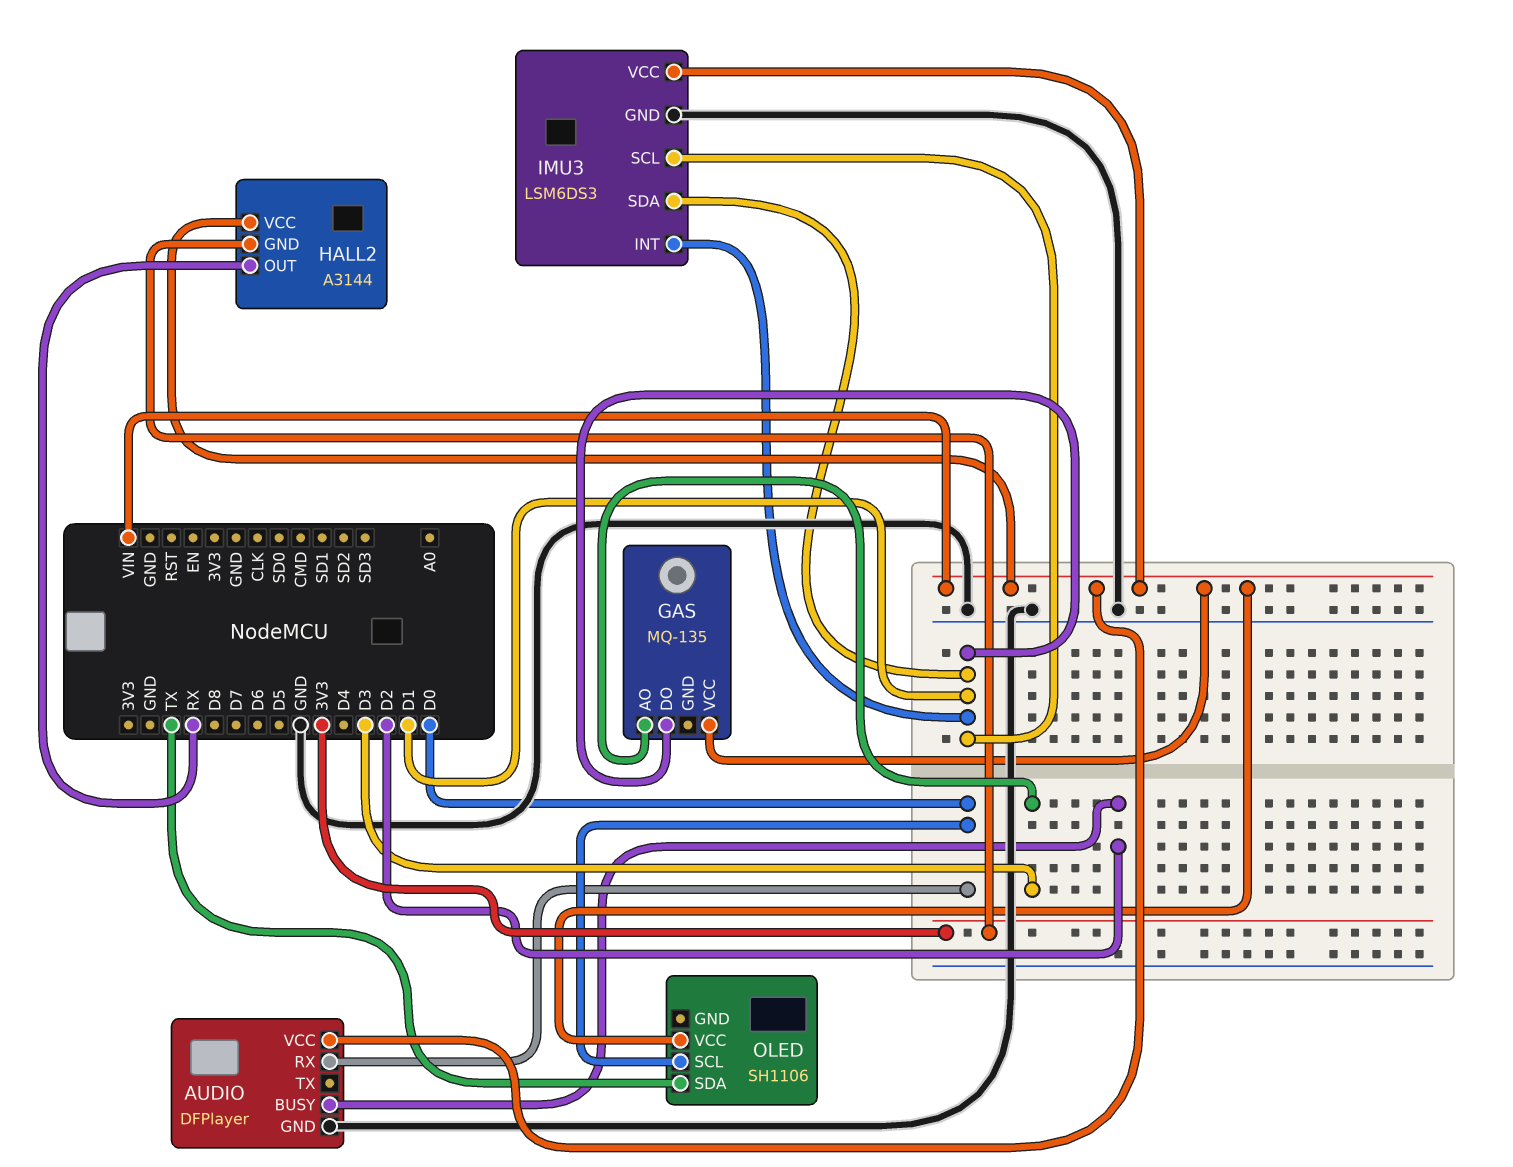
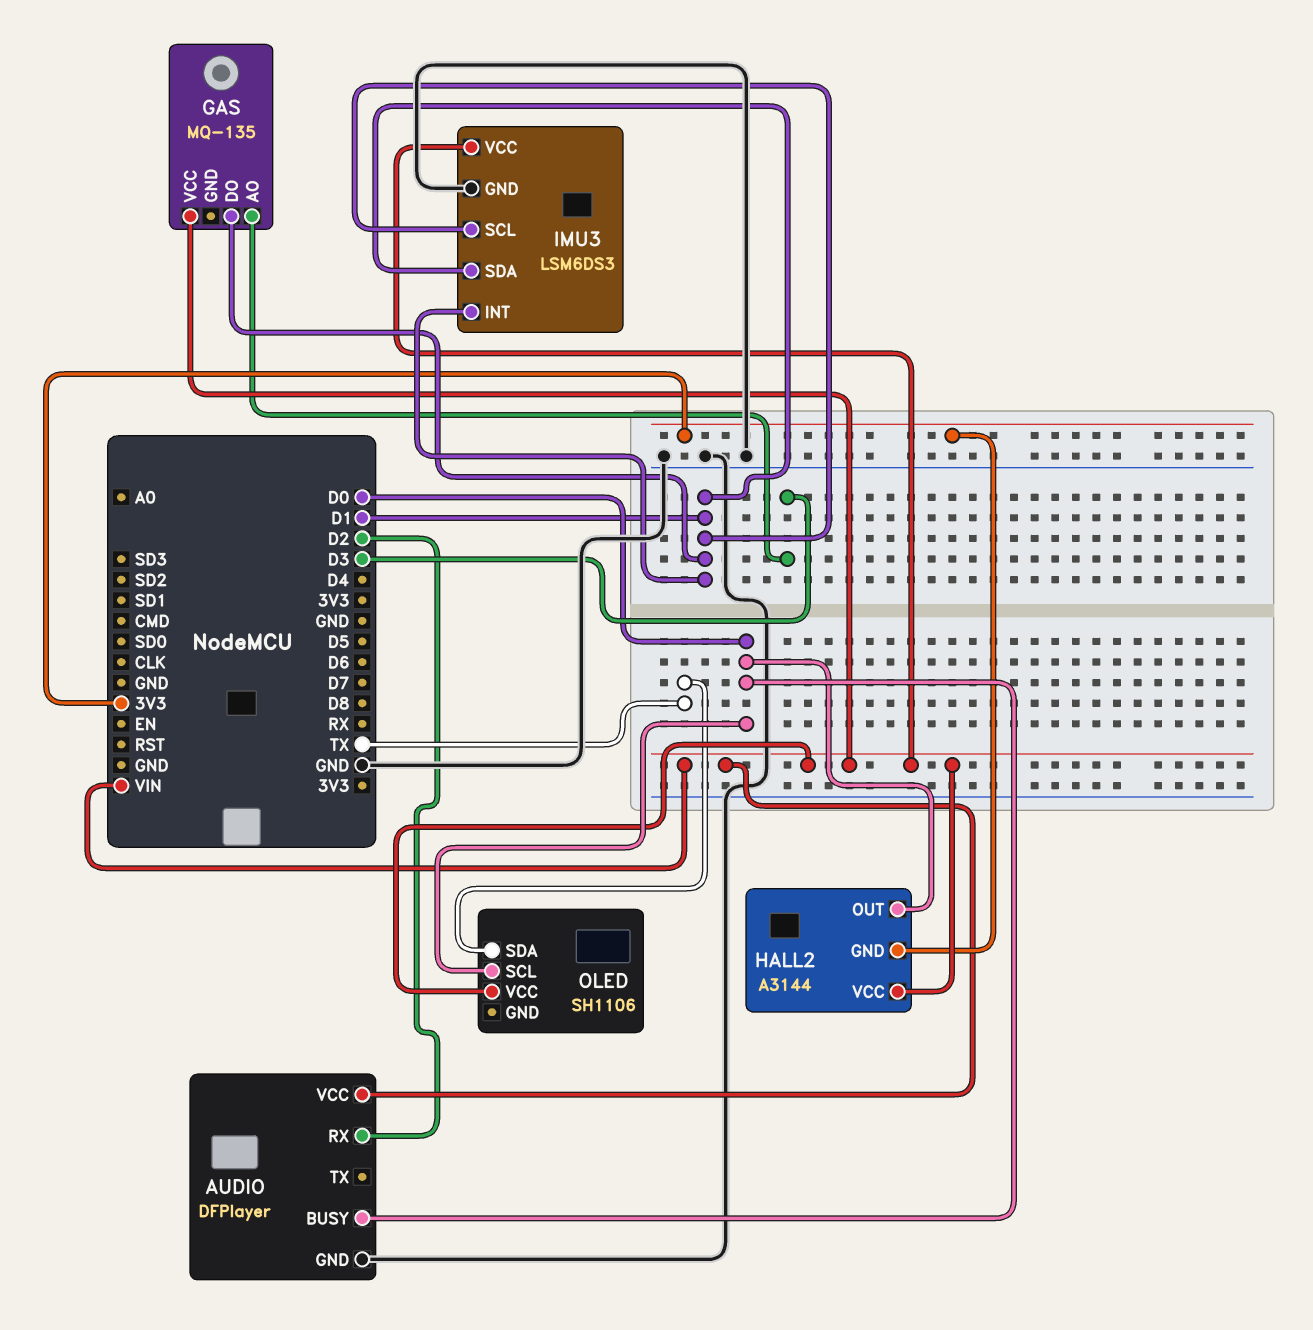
AUDIO pin BUSY: D2 -> D0
AUDIO pin RX: D0 -> D2
HALL2 pin OUT: RX -> D0

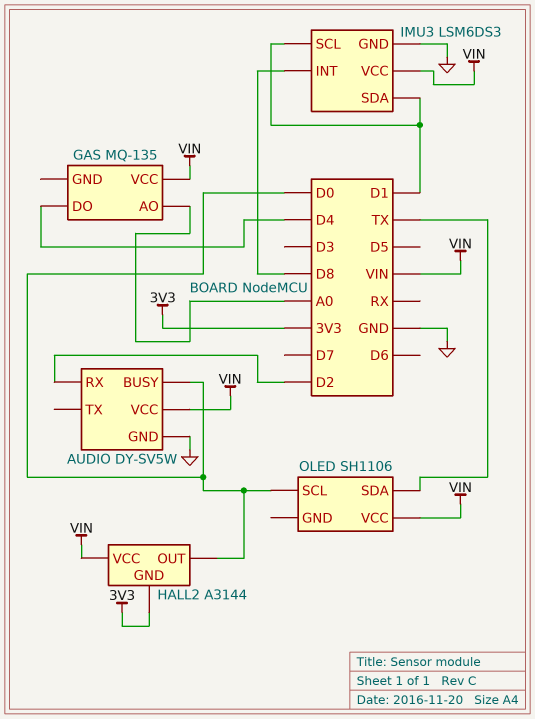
AUDIO: DFPlayer -> DY-SV5W
GAS pin AO: D3 -> A0
GAS pin DO: D1 -> D4
IMU3 pin INT: D1 -> D8

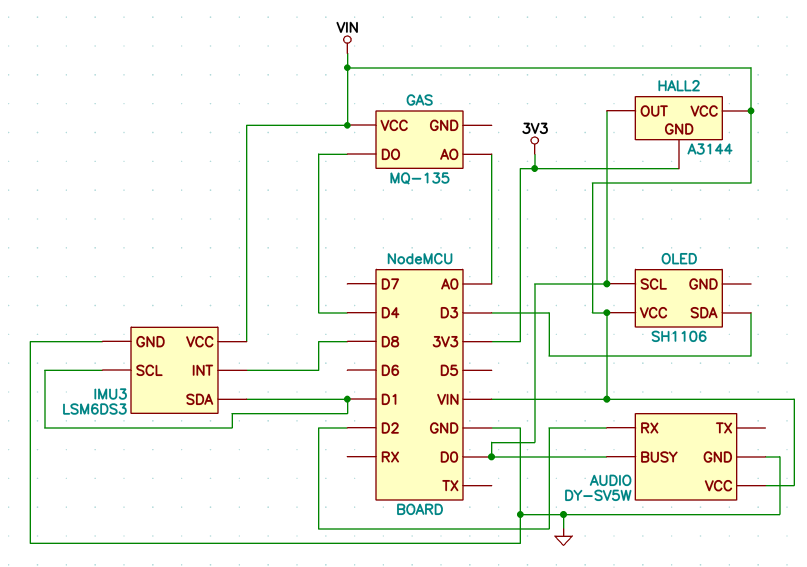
OLED pin SDA: TX -> D3

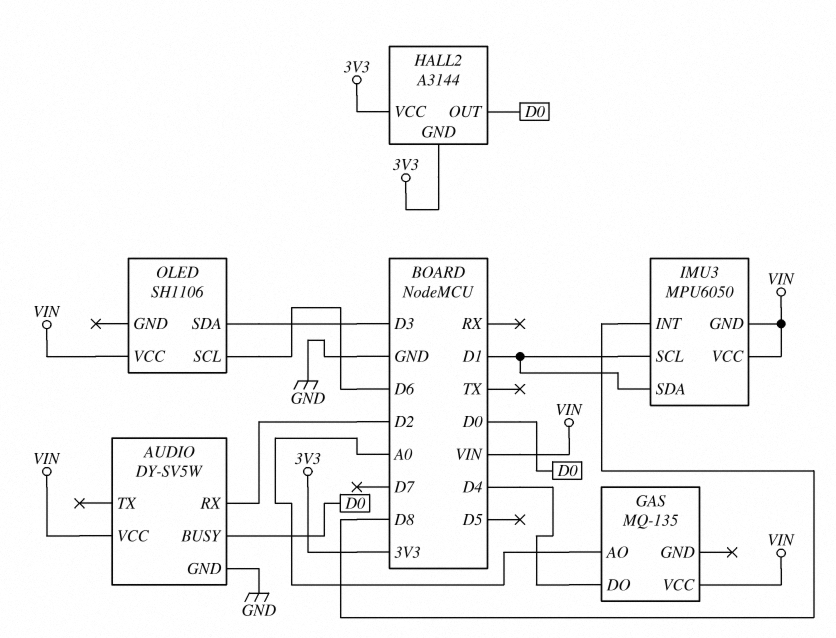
HALL2 pin VCC: VIN -> 3V3
IMU3: LSM6DS3 -> MPU6050
IMU3 pin GND: GND -> VIN
OLED pin SCL: D0 -> D6

